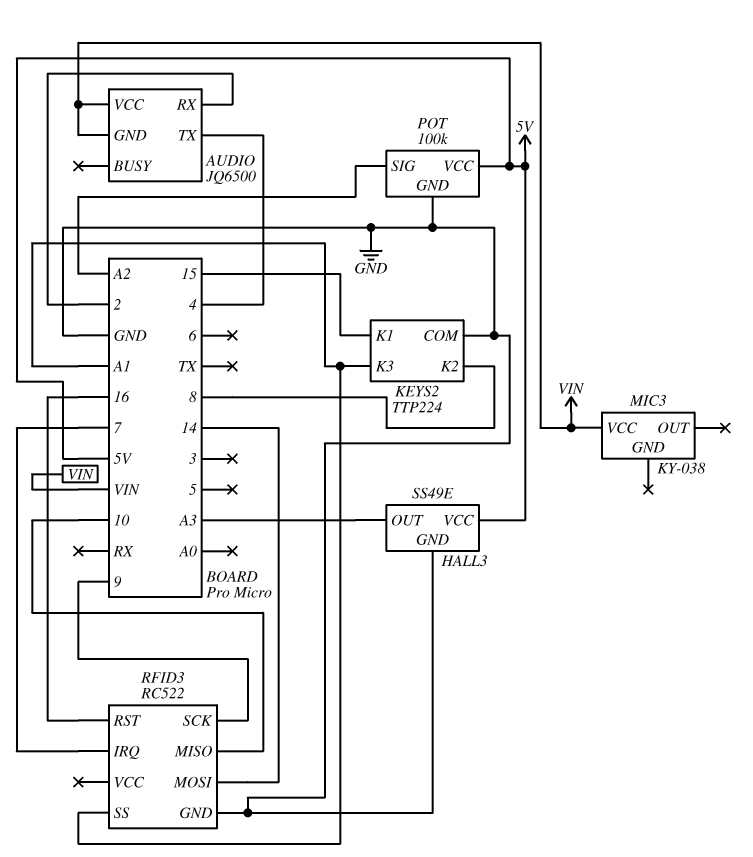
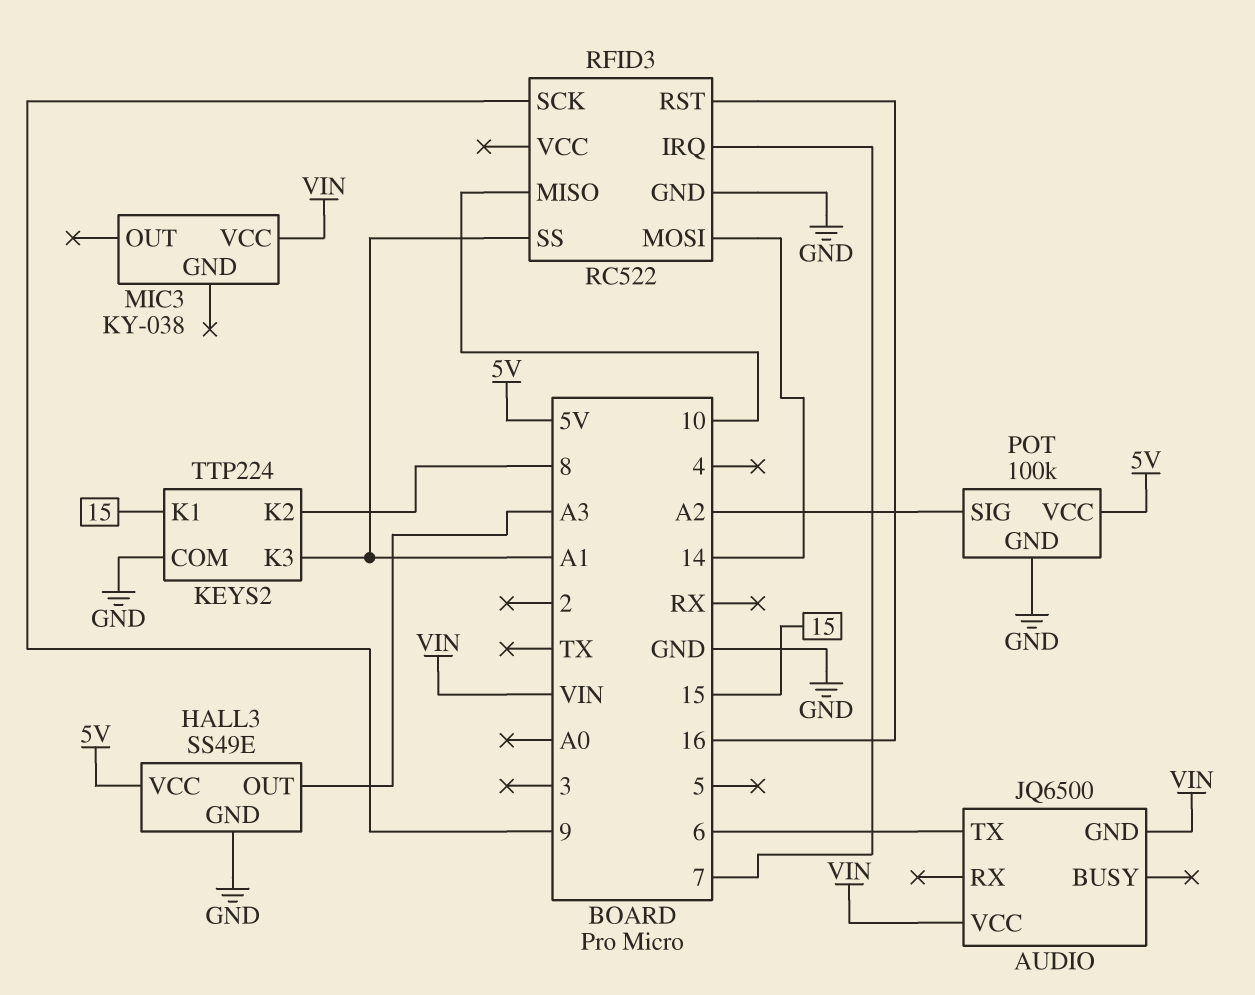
AUDIO pin RX: 2 -> none
AUDIO pin TX: 4 -> 6

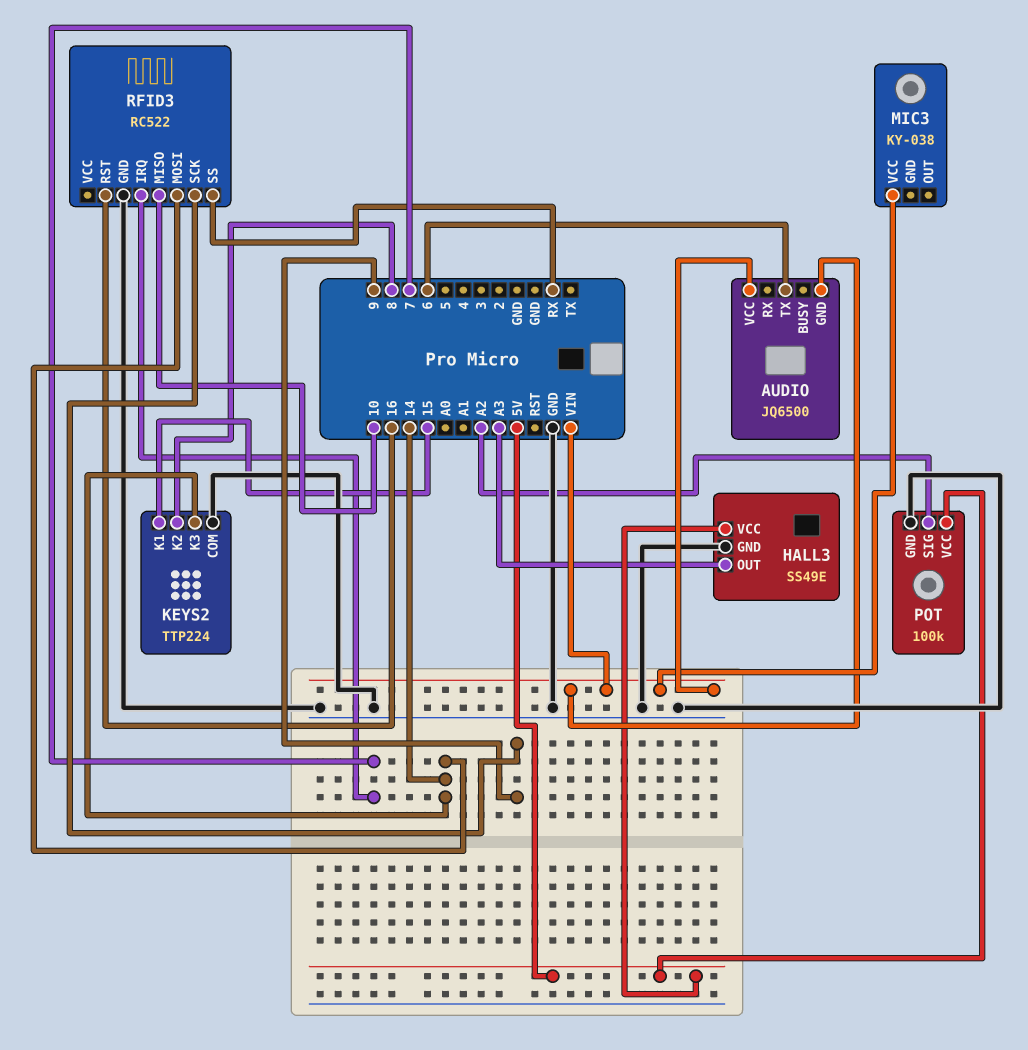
KEYS2 pin K3: A1 -> 14
RFID3 pin SS: A1 -> RX

